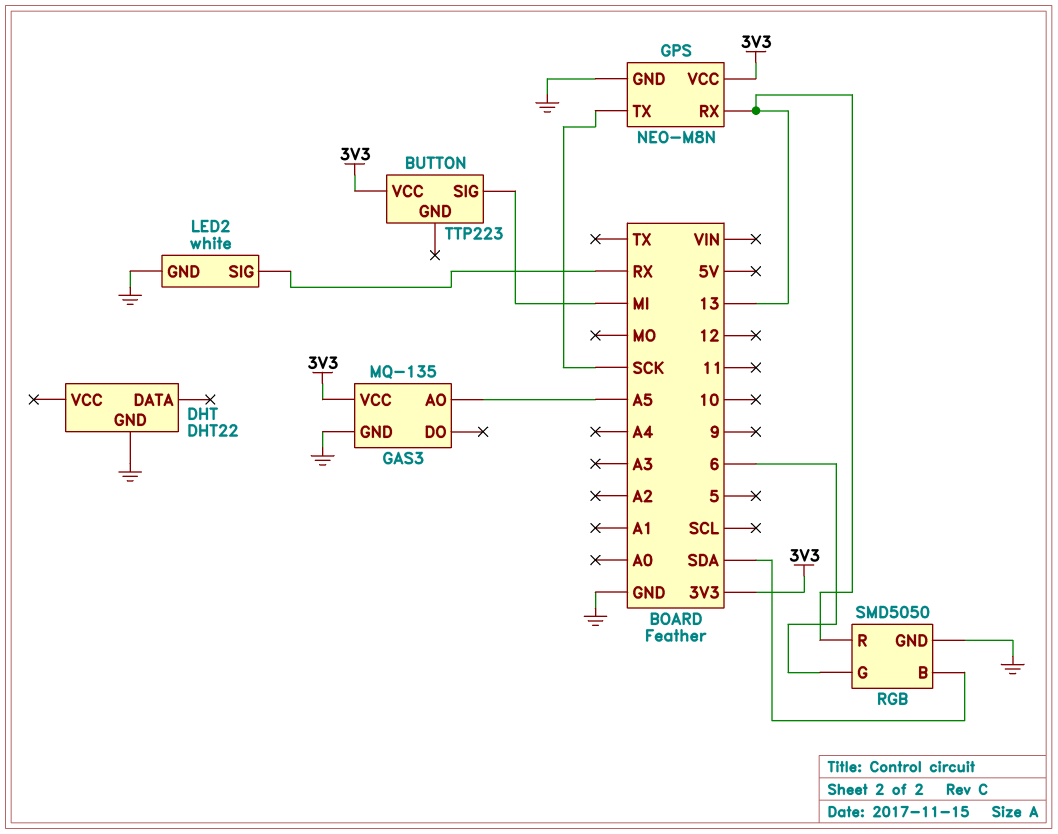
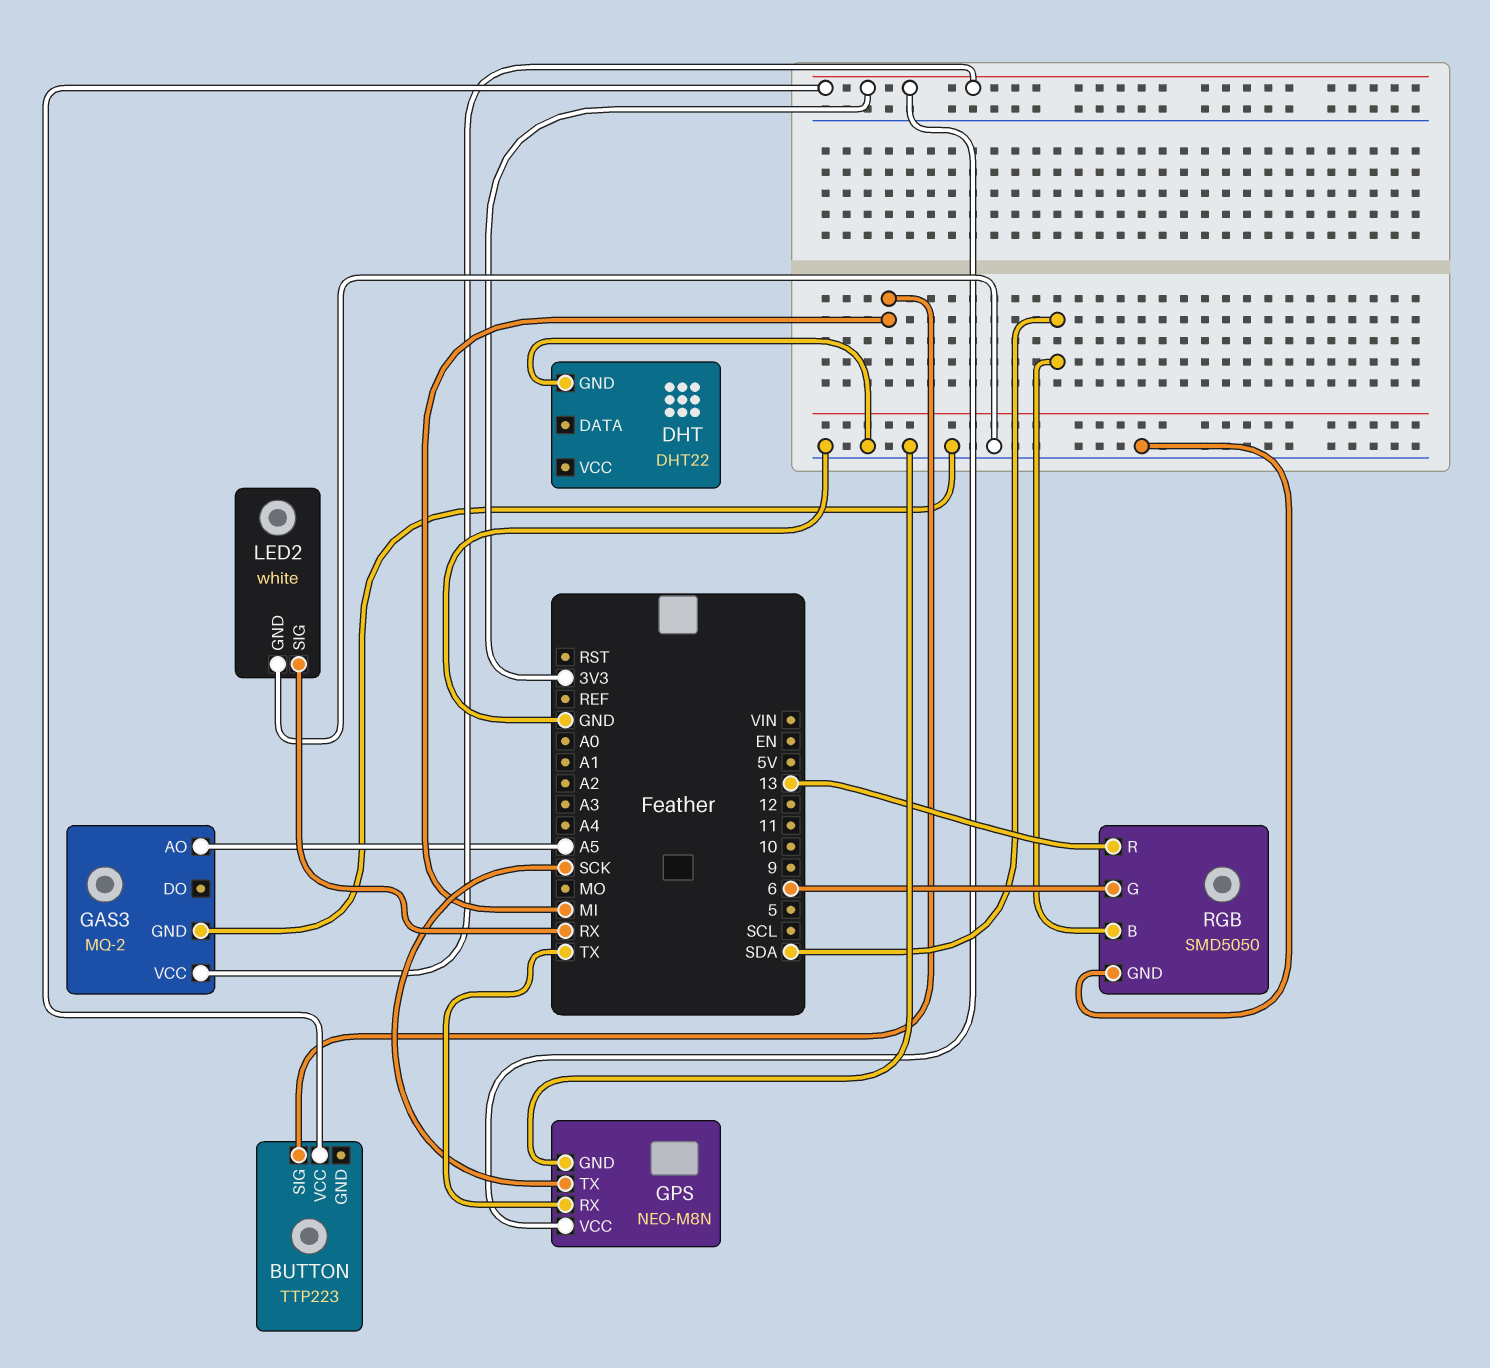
GAS3: MQ-135 -> MQ-2
GPS pin RX: 13 -> TX

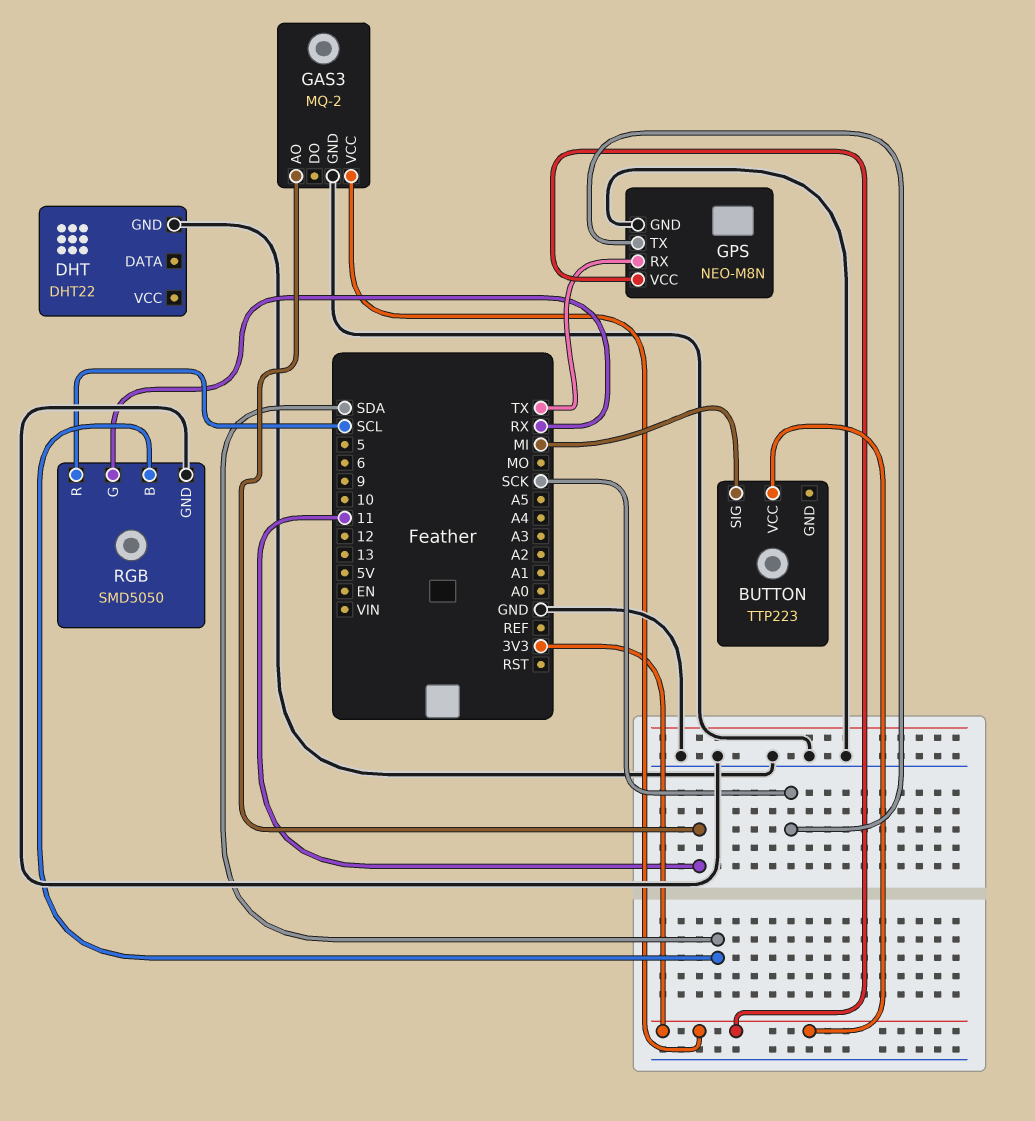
GAS3 pin AO: A5 -> 11
LED2: white -> none
LED2 pin GND: GND -> none
LED2 pin SIG: RX -> none
RGB pin G: 6 -> RX
RGB pin R: 13 -> SCL

